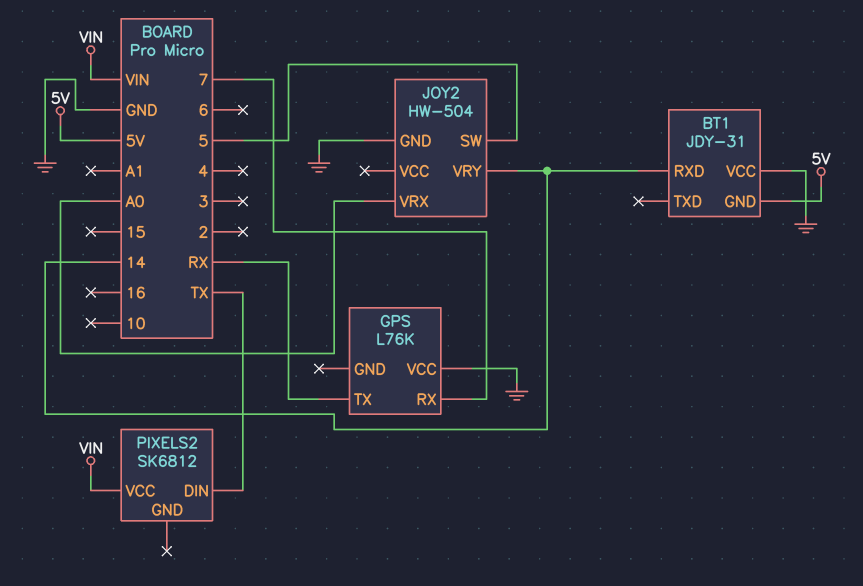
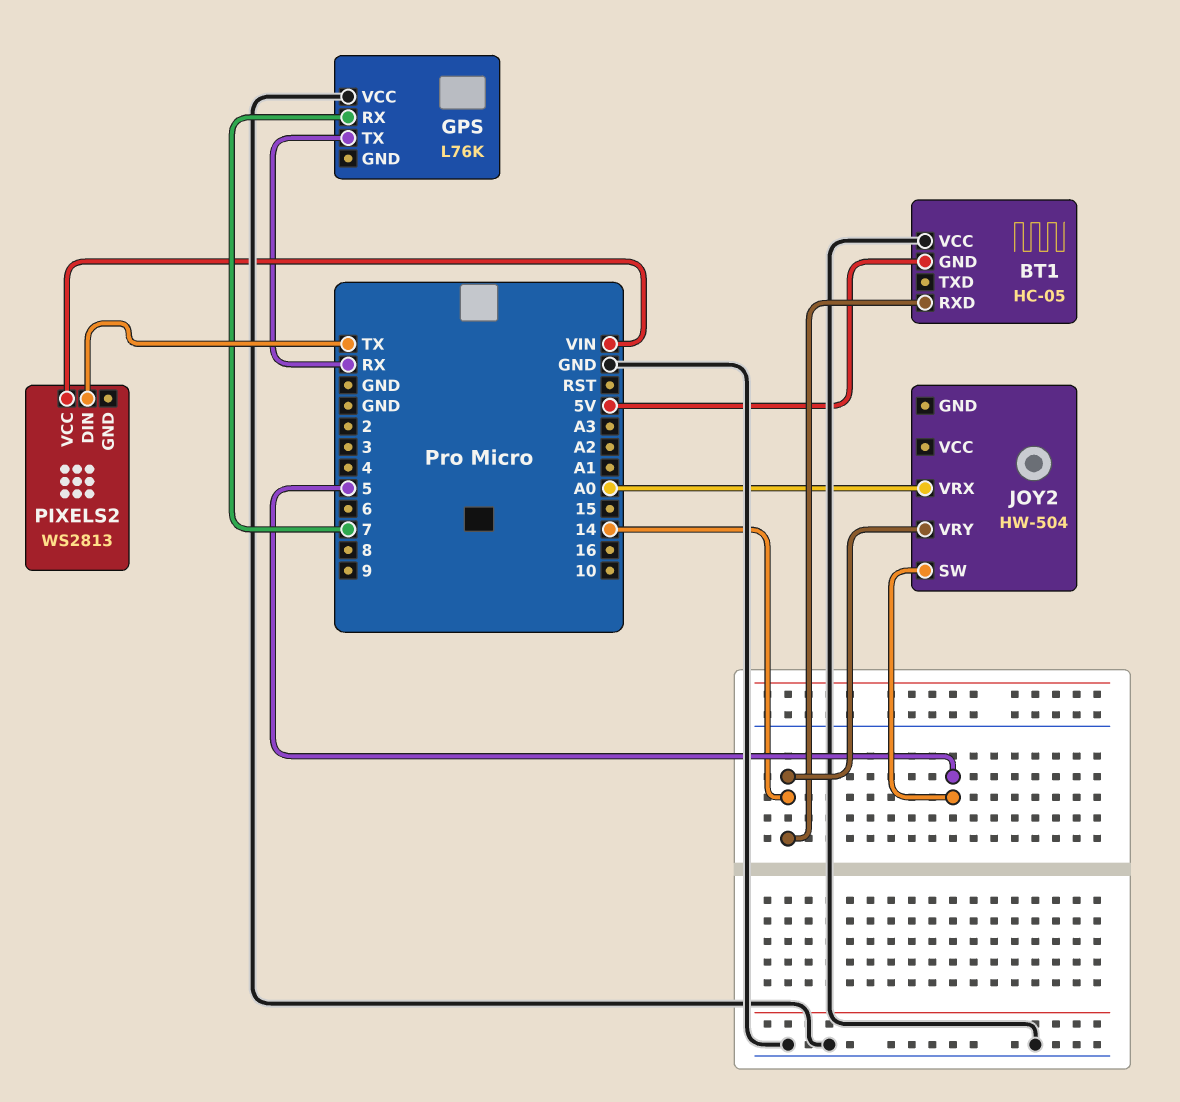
BT1: JDY-31 -> HC-05
JOY2 pin GND: GND -> none
PIXELS2: SK6812 -> WS2813

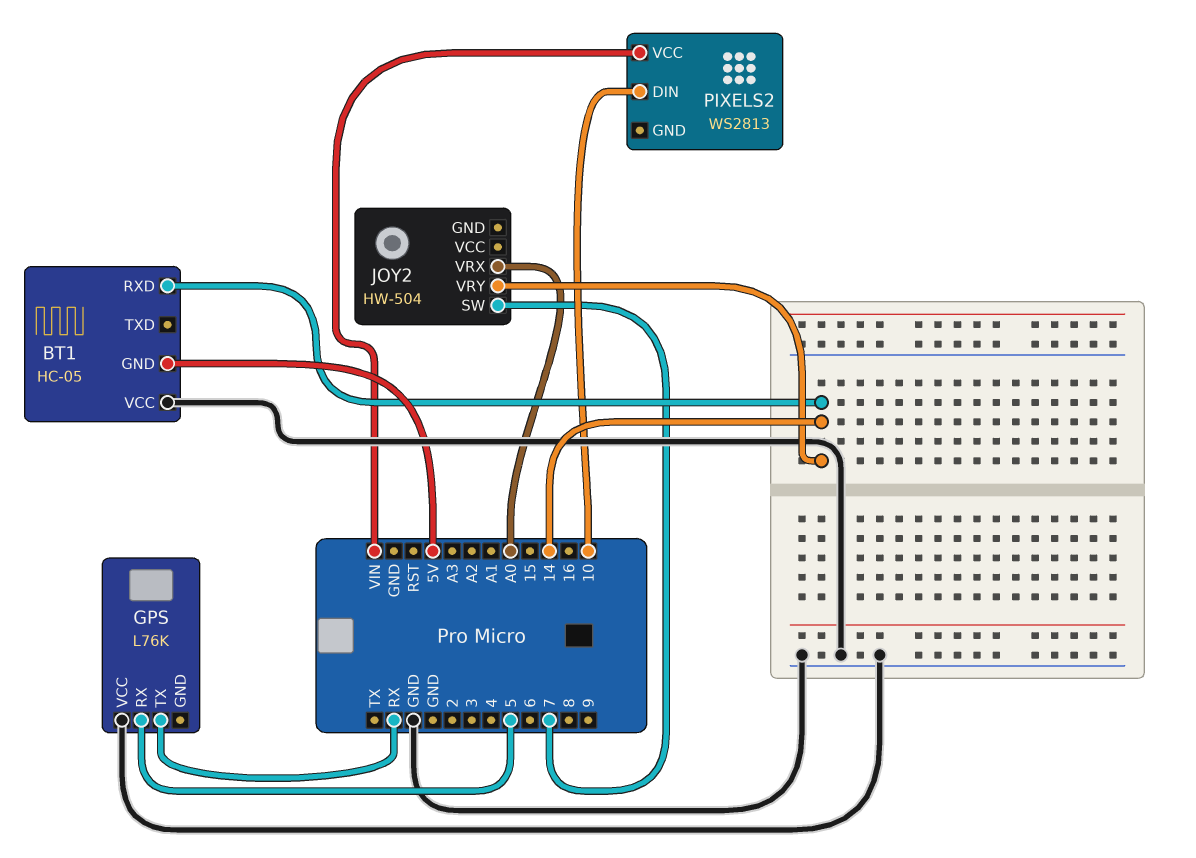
GPS pin RX: 7 -> 5
JOY2 pin SW: 5 -> 7
PIXELS2 pin DIN: TX -> 10

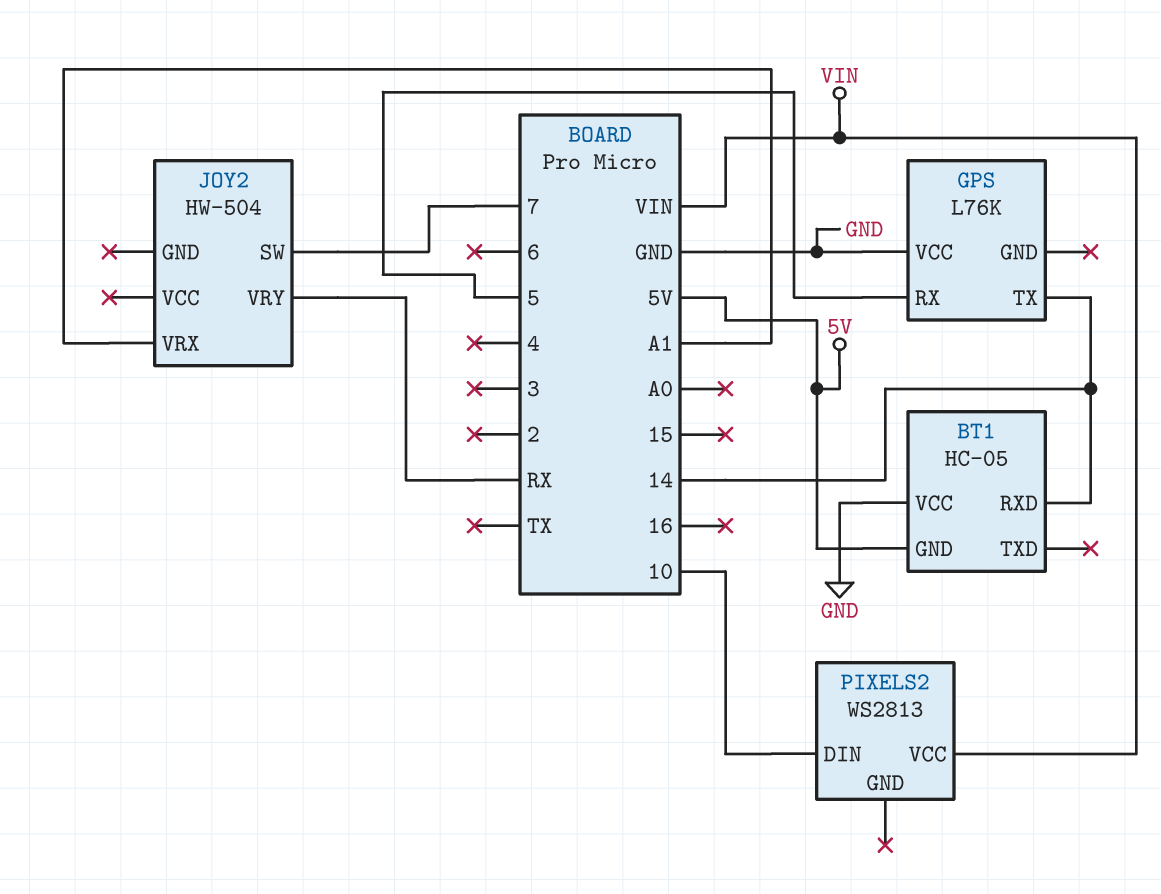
GPS pin TX: RX -> 14
JOY2 pin VRX: A0 -> A1
JOY2 pin VRY: 14 -> RX

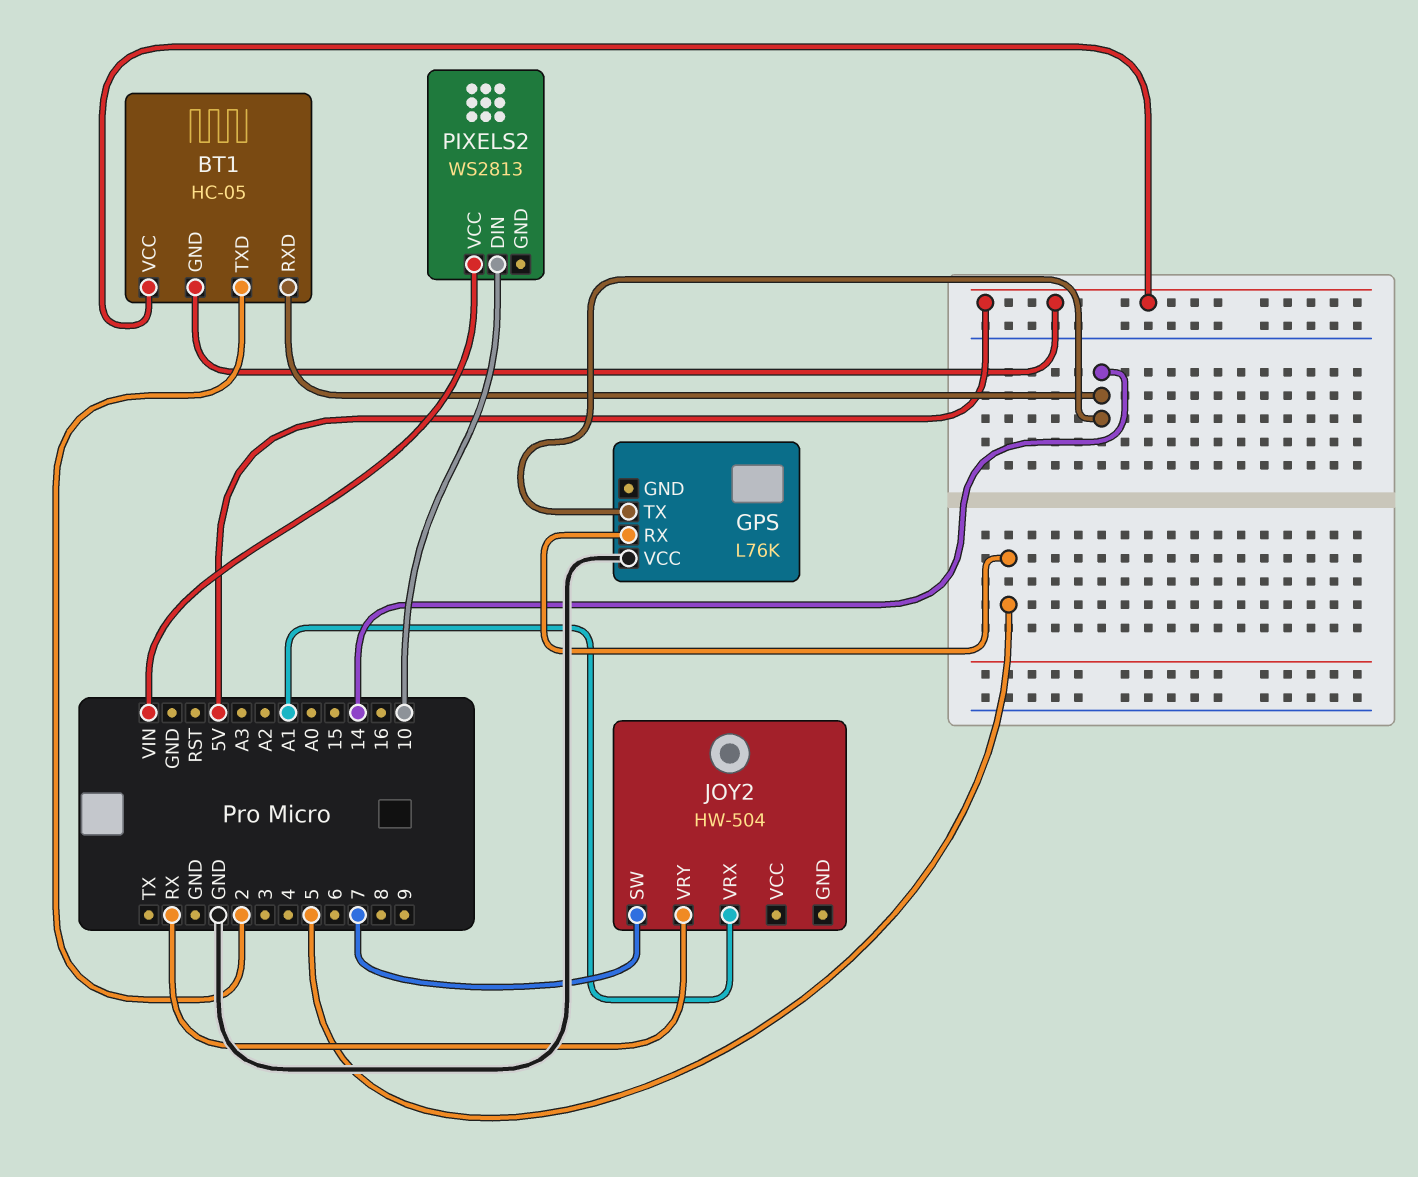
BT1 pin TXD: none -> 2
BT1 pin VCC: GND -> 5V

